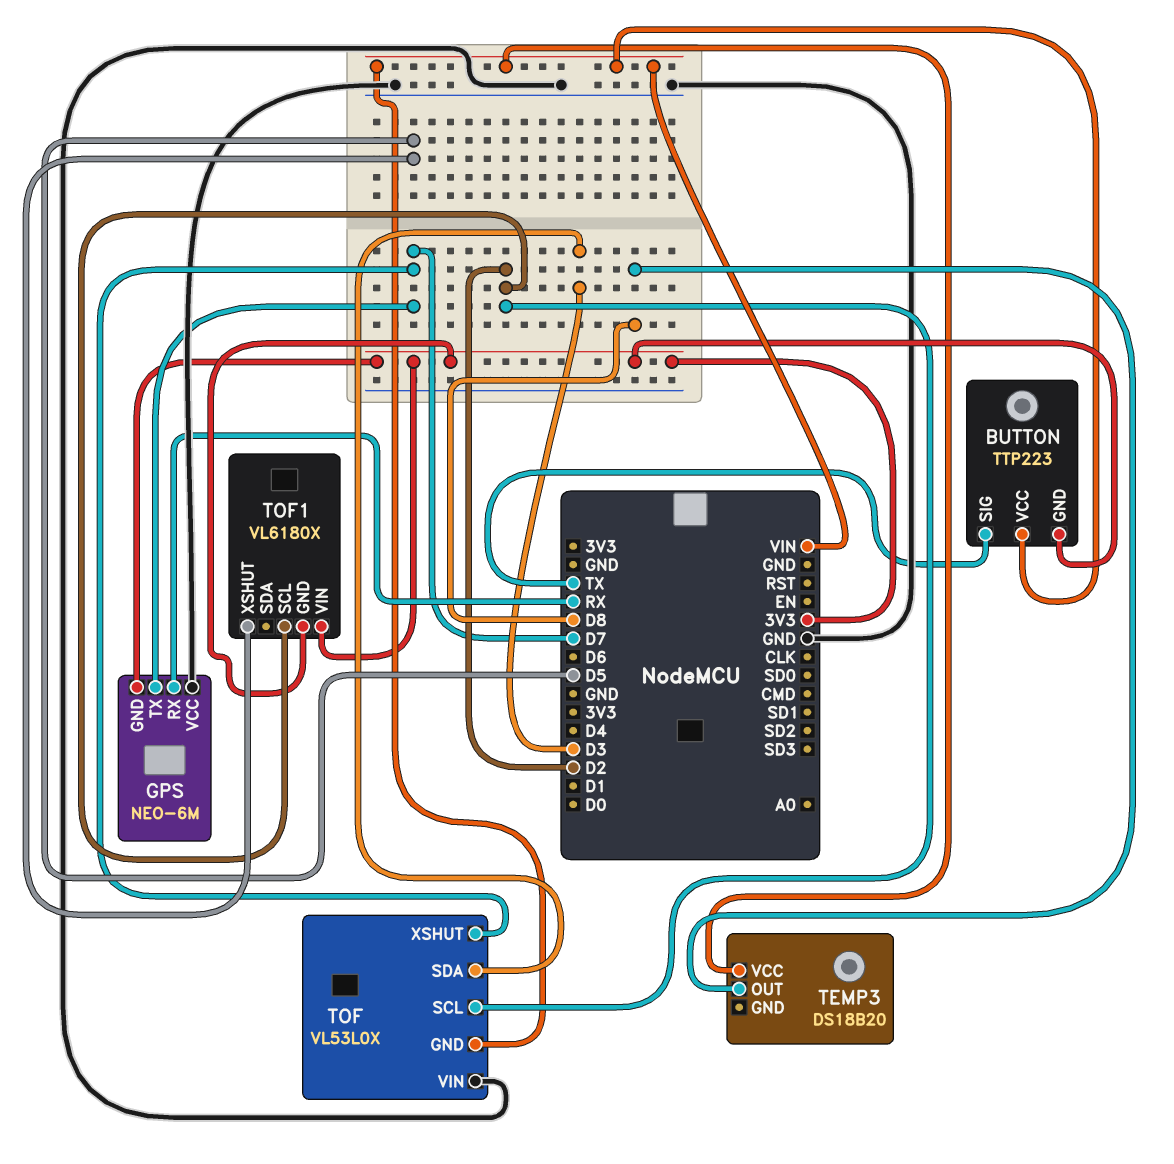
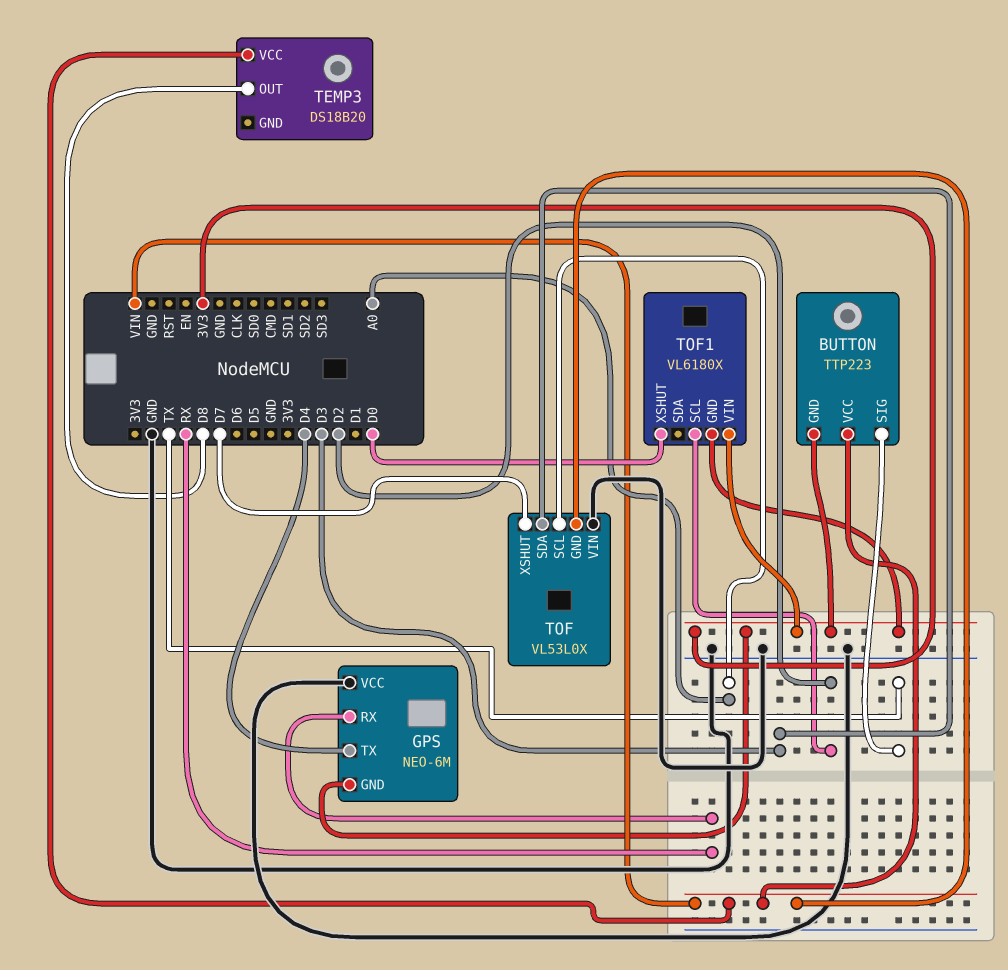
GPS pin TX: D7 -> D4
TOF pin SCL: D2 -> A0
TOF1 pin XSHUT: D5 -> D0

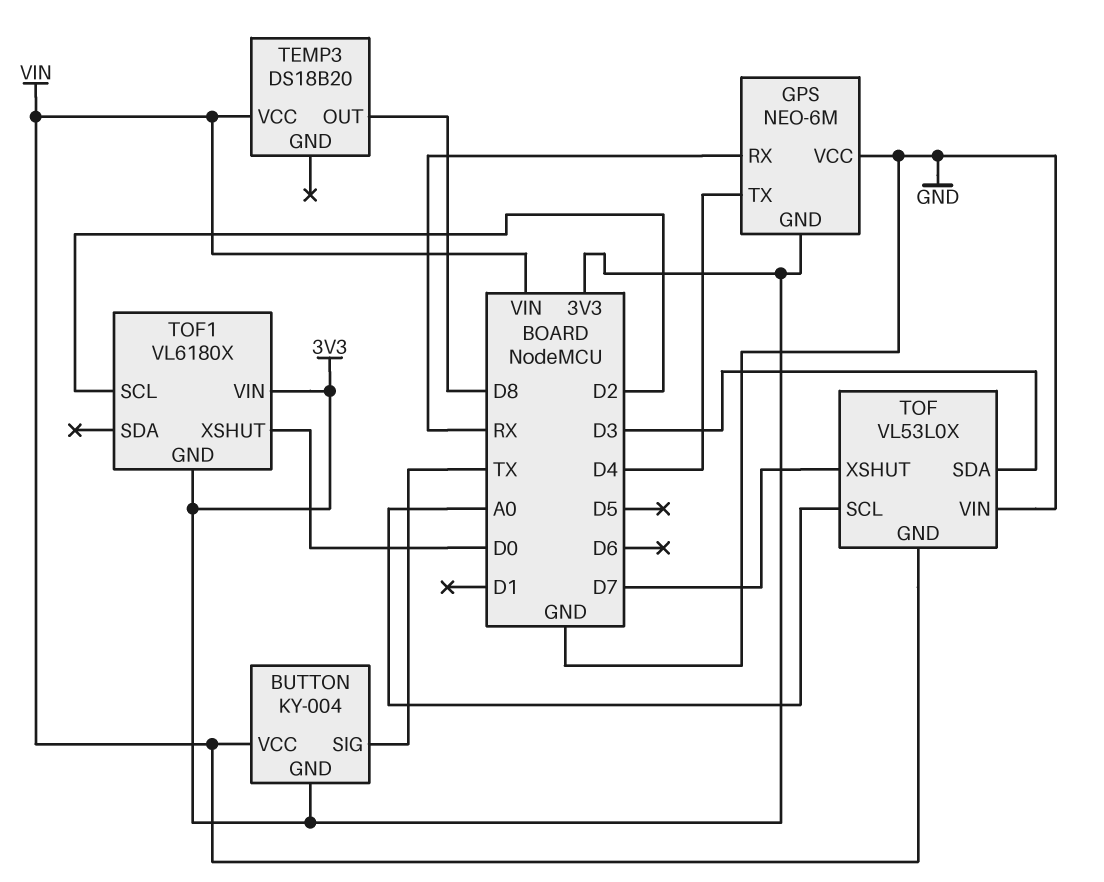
BUTTON: TTP223 -> KY-004

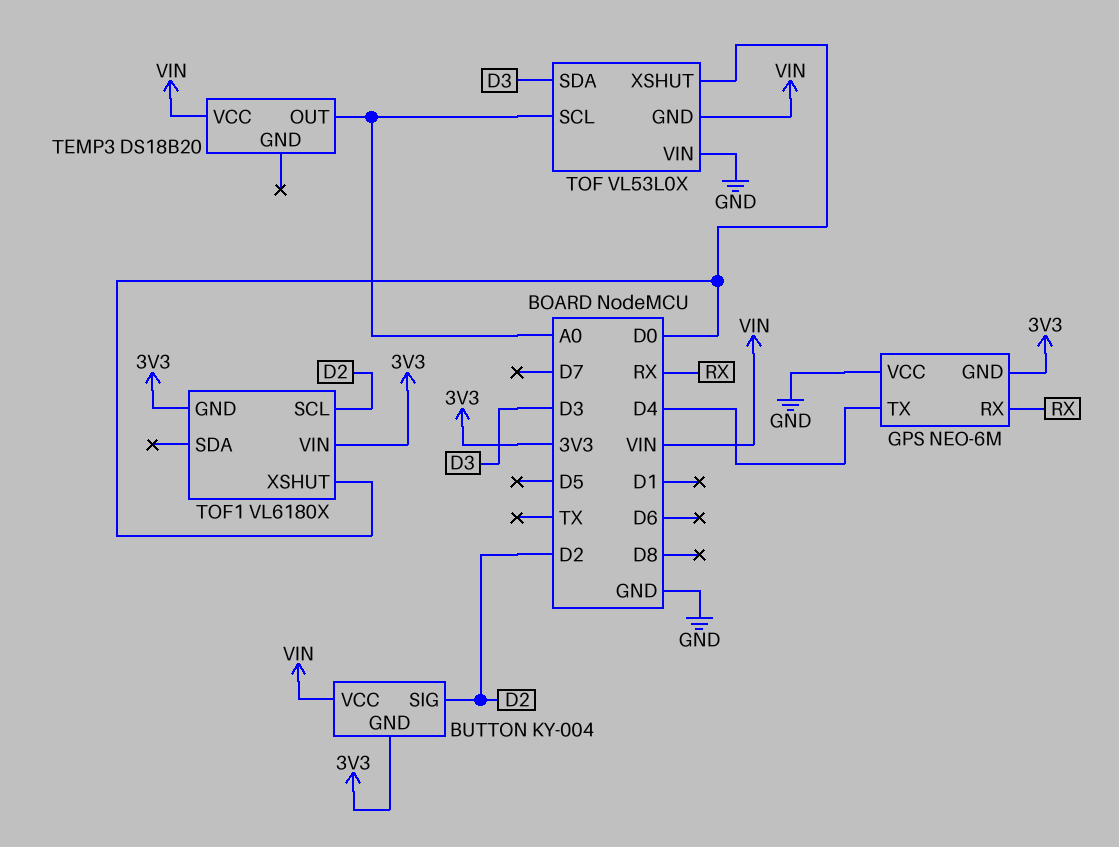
BUTTON pin SIG: TX -> D2
TEMP3 pin OUT: D8 -> A0
TOF pin XSHUT: D7 -> D0

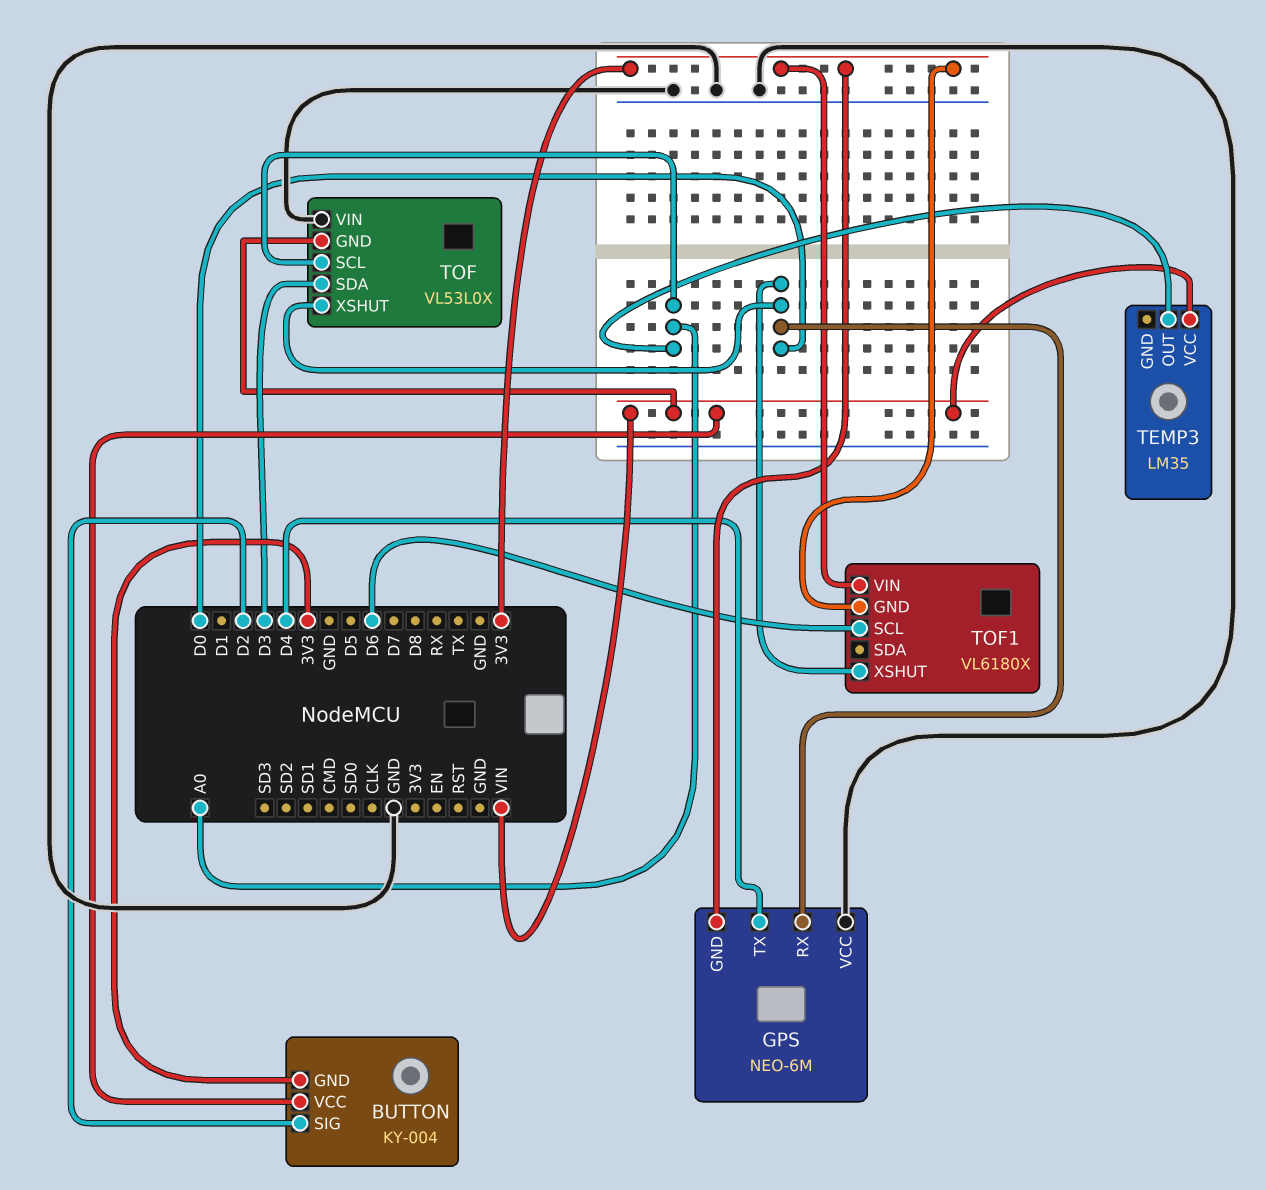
GPS pin RX: RX -> D0
TEMP3: DS18B20 -> LM35
TOF1 pin SCL: D2 -> D6

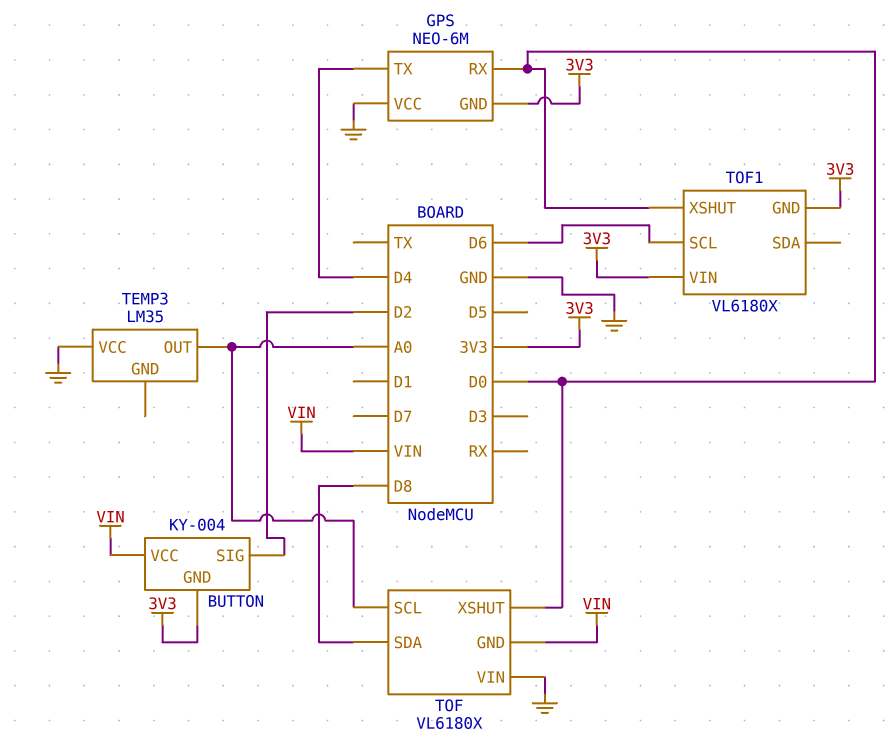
TEMP3 pin VCC: VIN -> GND
TOF: VL53L0X -> VL6180X
TOF pin SDA: D3 -> D8

